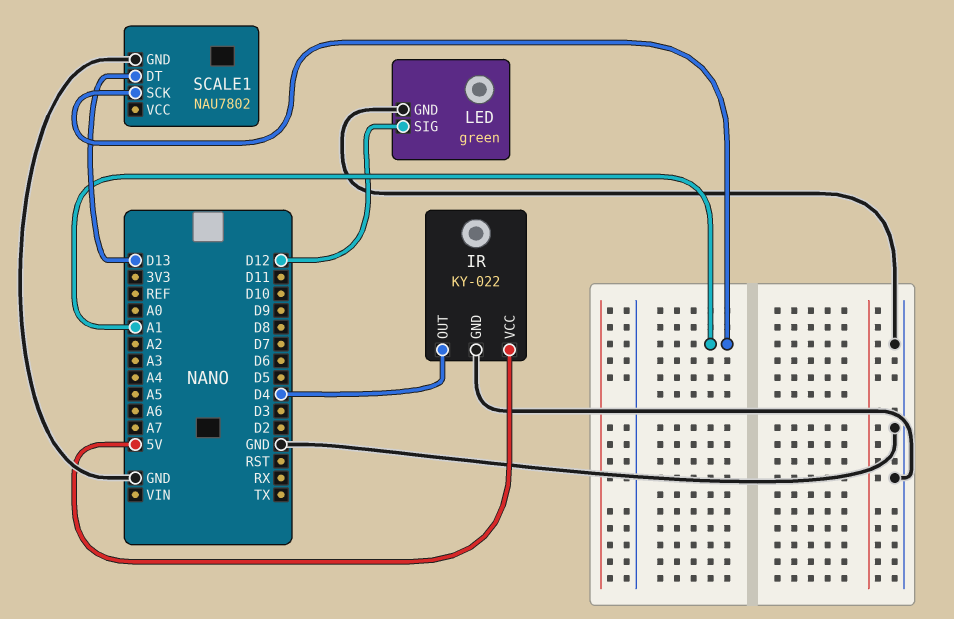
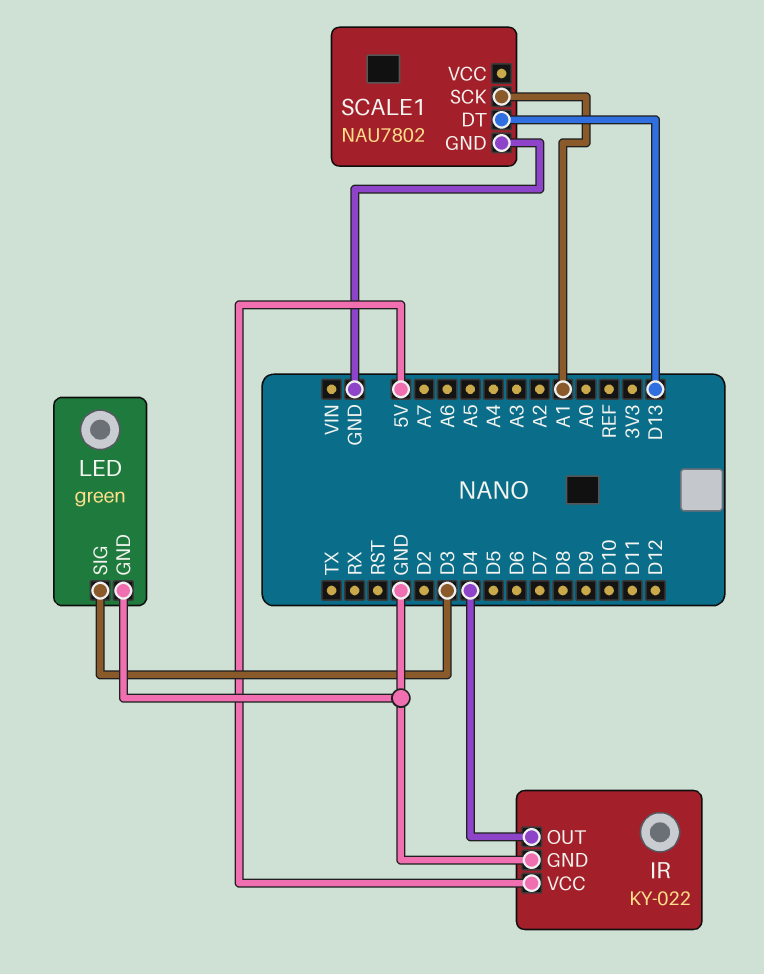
LED pin SIG: D12 -> D3

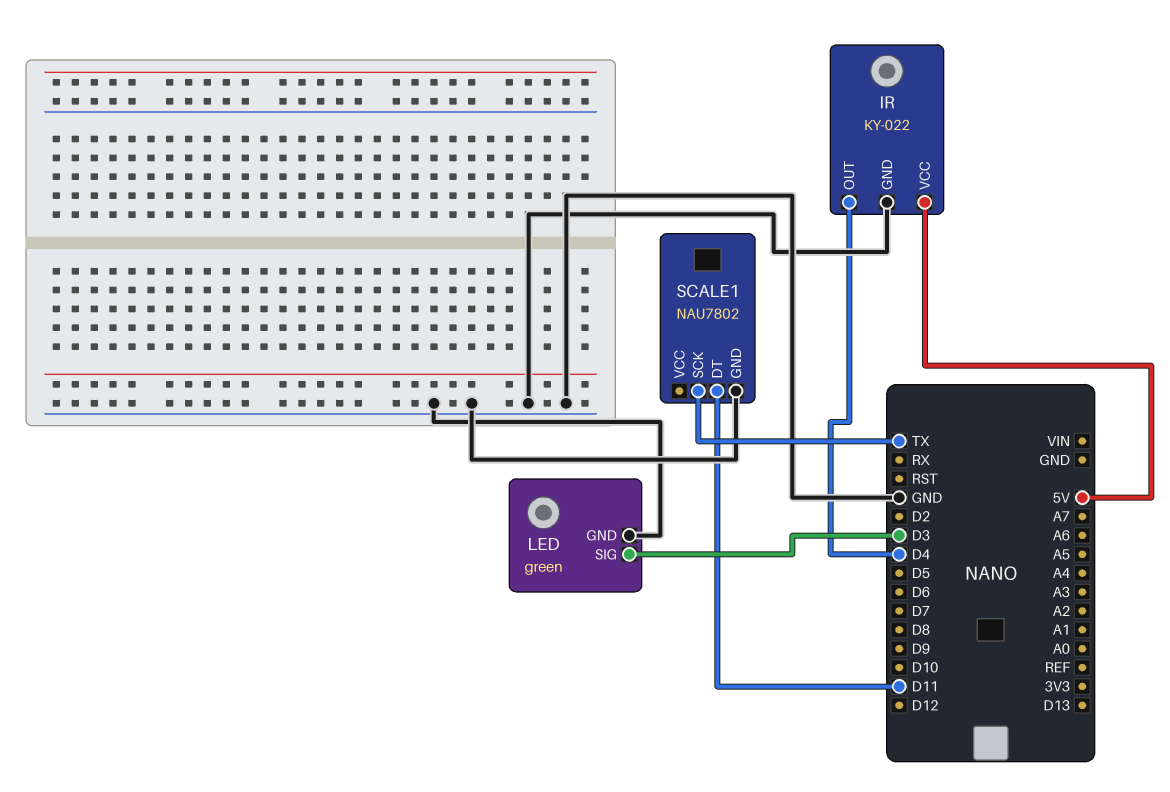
SCALE1 pin DT: D13 -> D11
SCALE1 pin SCK: A1 -> TX

